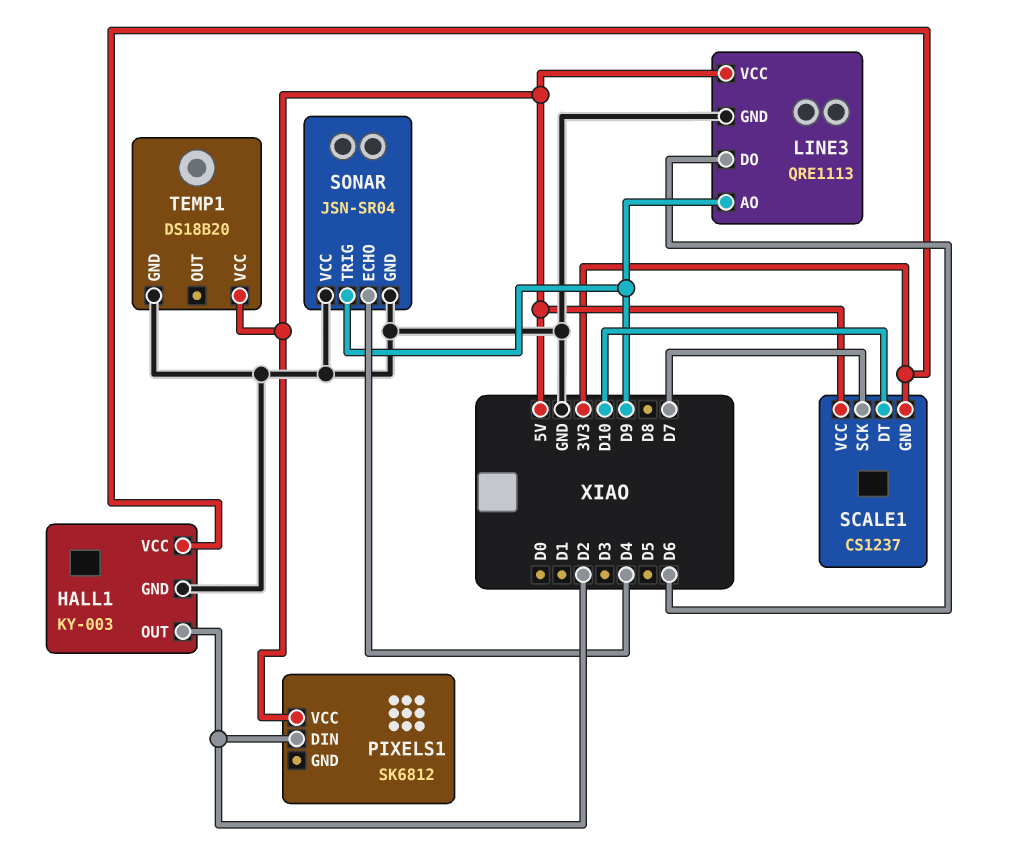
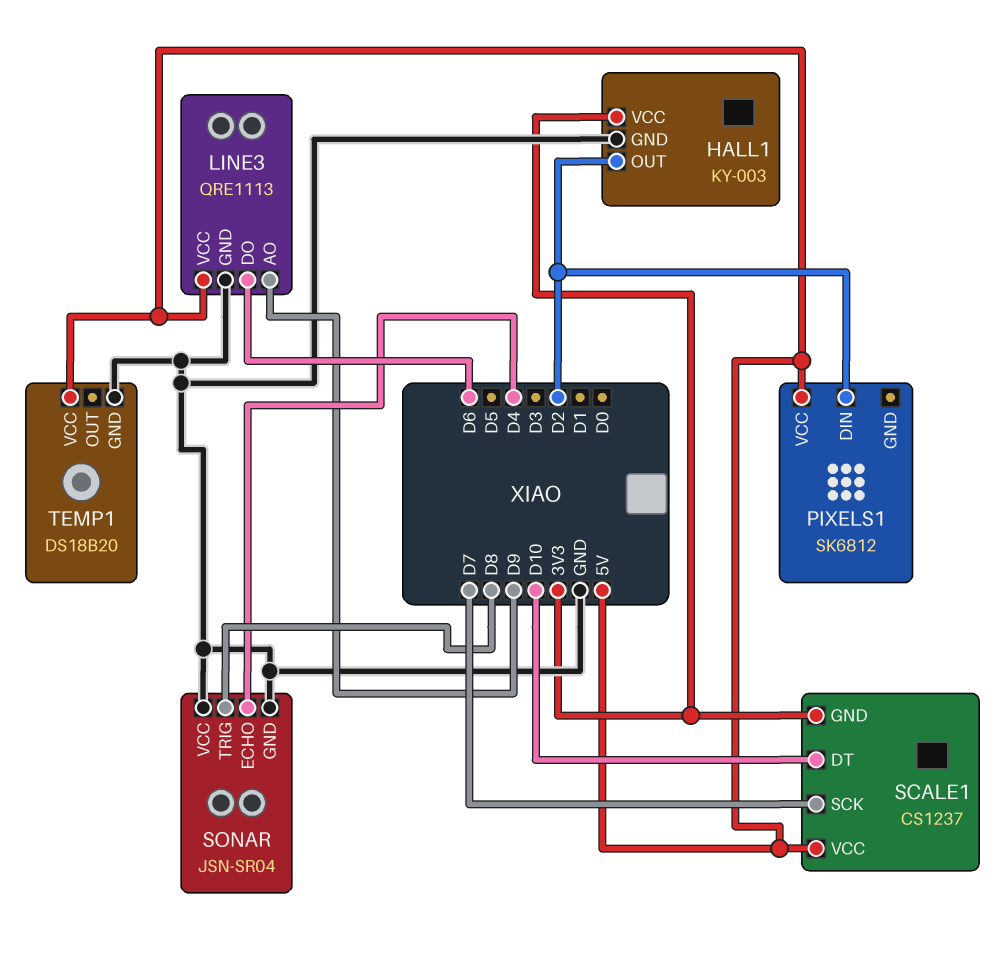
SONAR pin TRIG: D9 -> D8

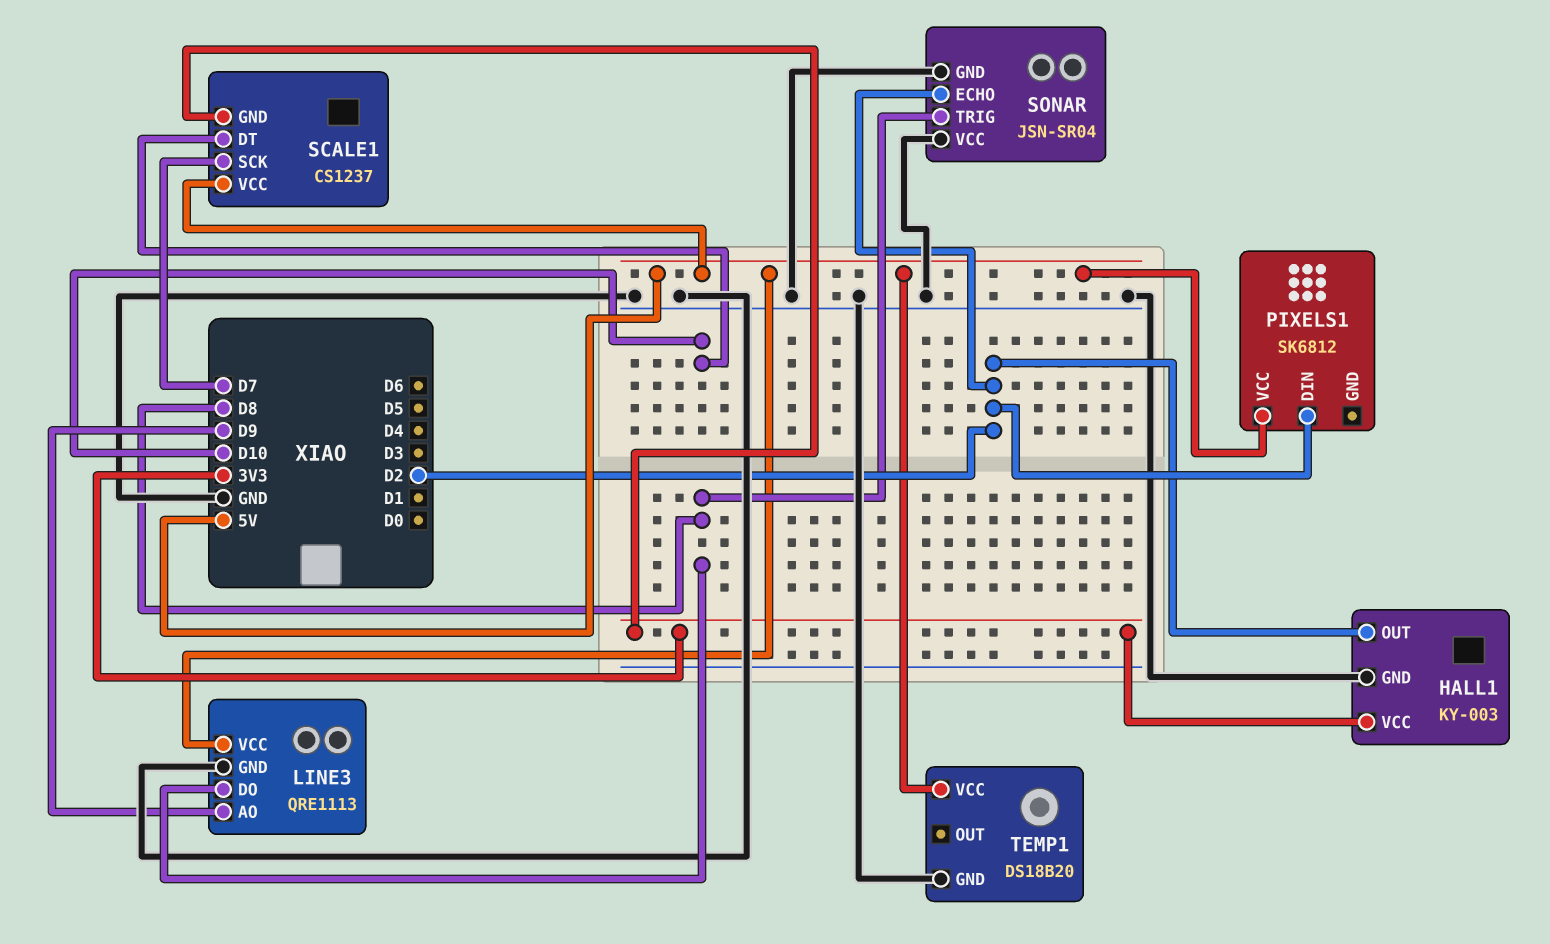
LINE3 pin DO: D6 -> D8
SONAR pin ECHO: D4 -> D2

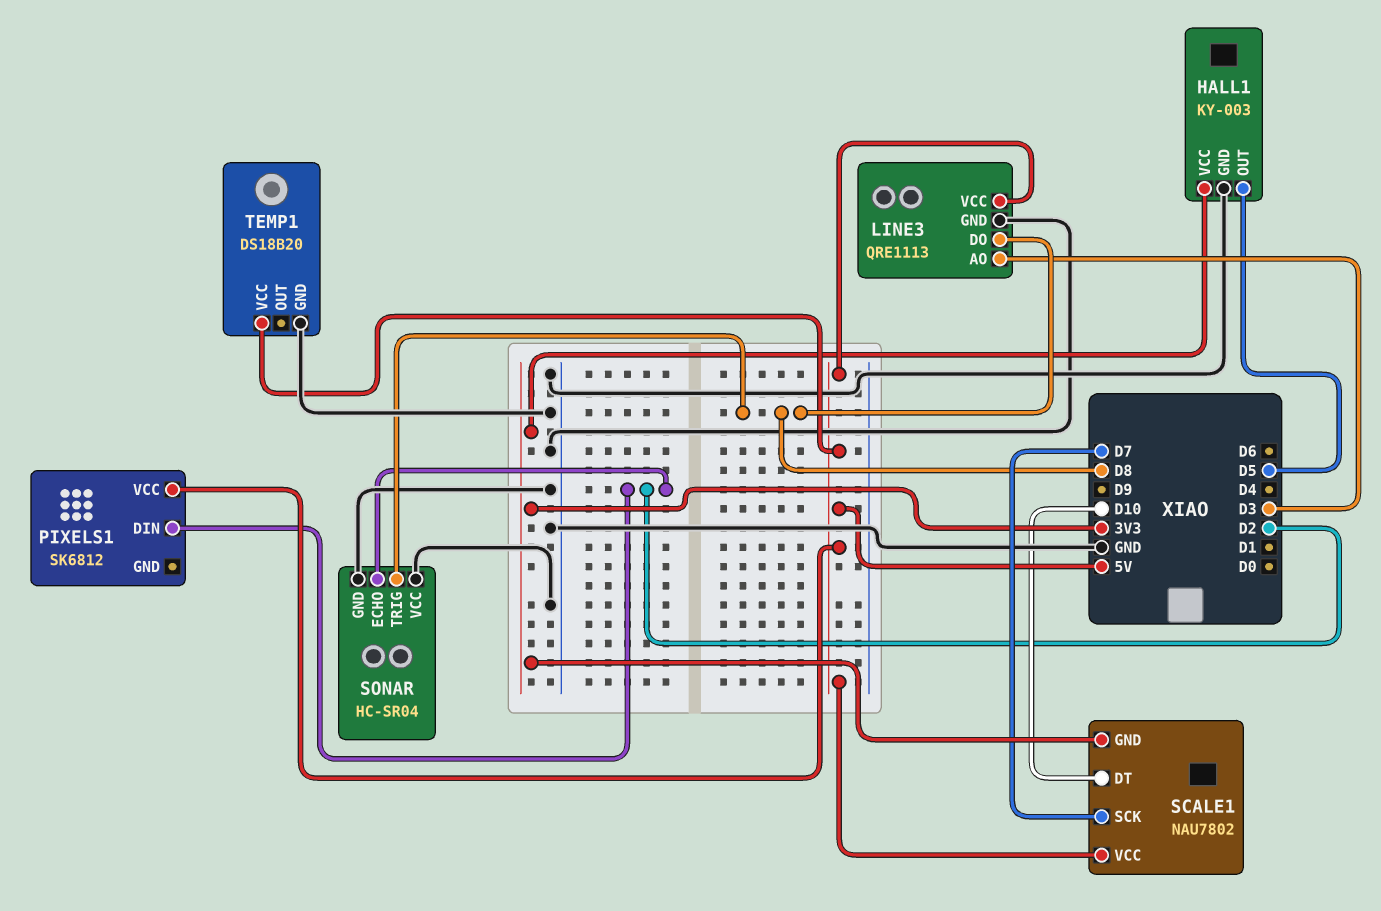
HALL1 pin OUT: D2 -> D5
LINE3 pin AO: D9 -> D3
SCALE1: CS1237 -> NAU7802
SONAR: JSN-SR04 -> HC-SR04

